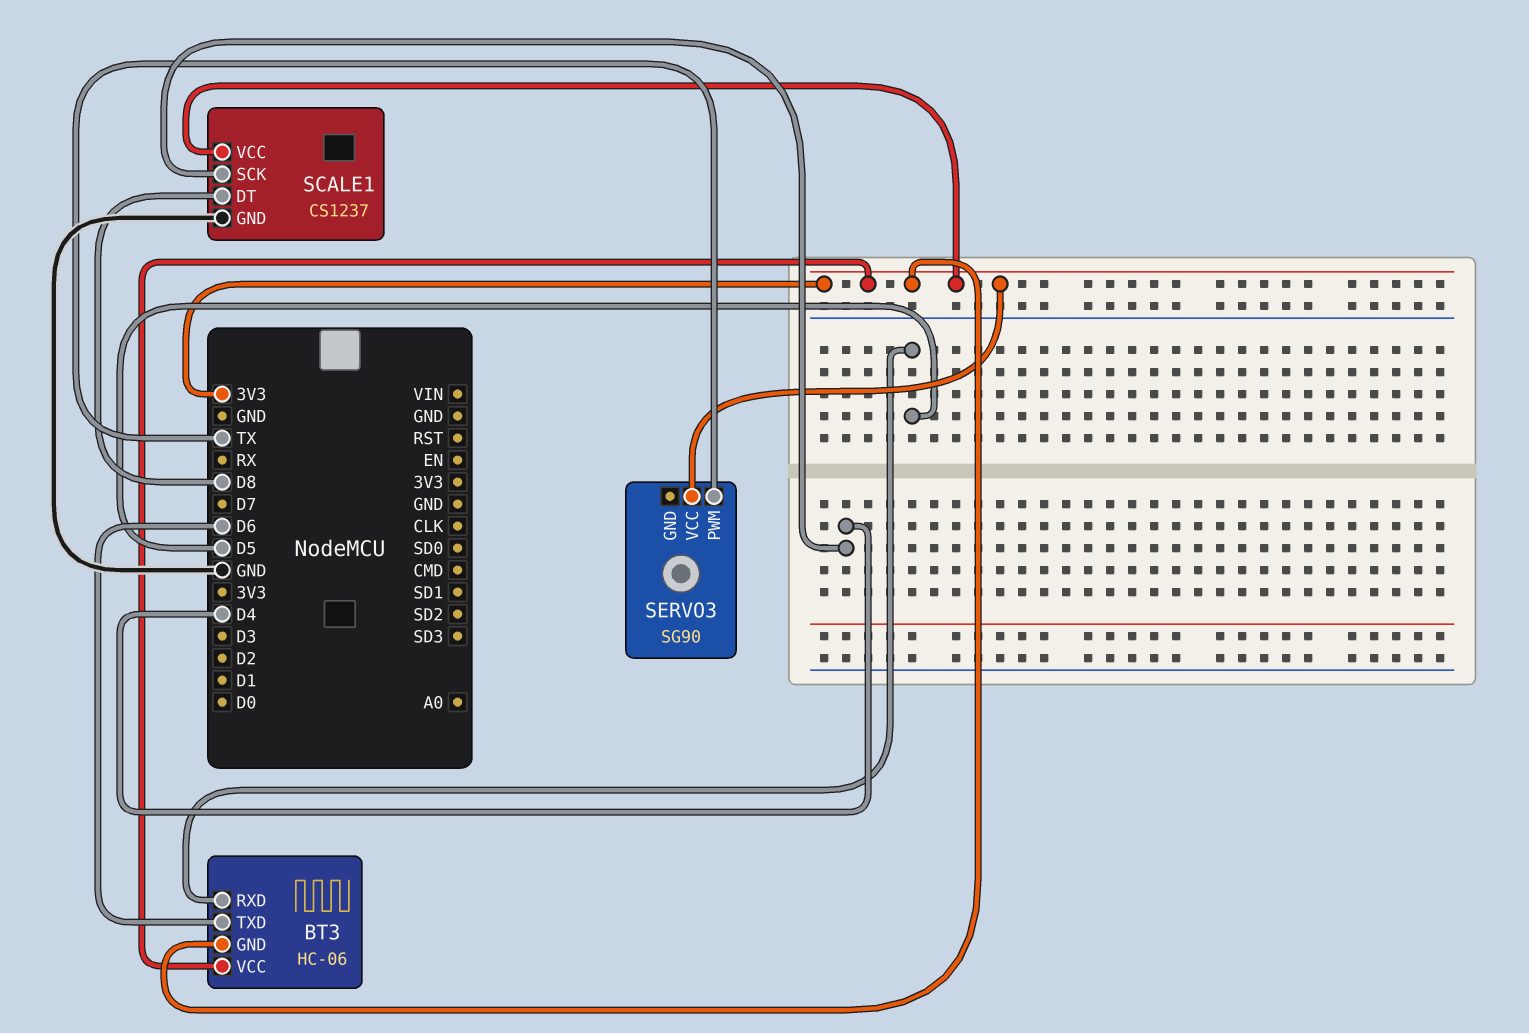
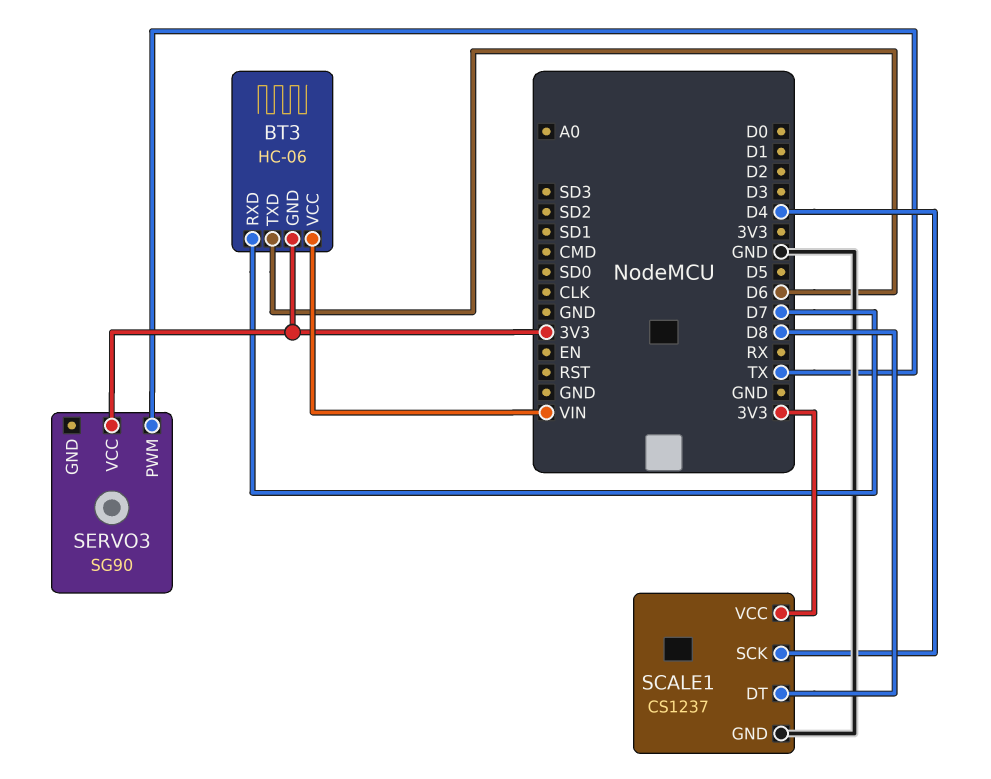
BT3 pin RXD: D5 -> D7
BT3 pin VCC: 3V3 -> VIN

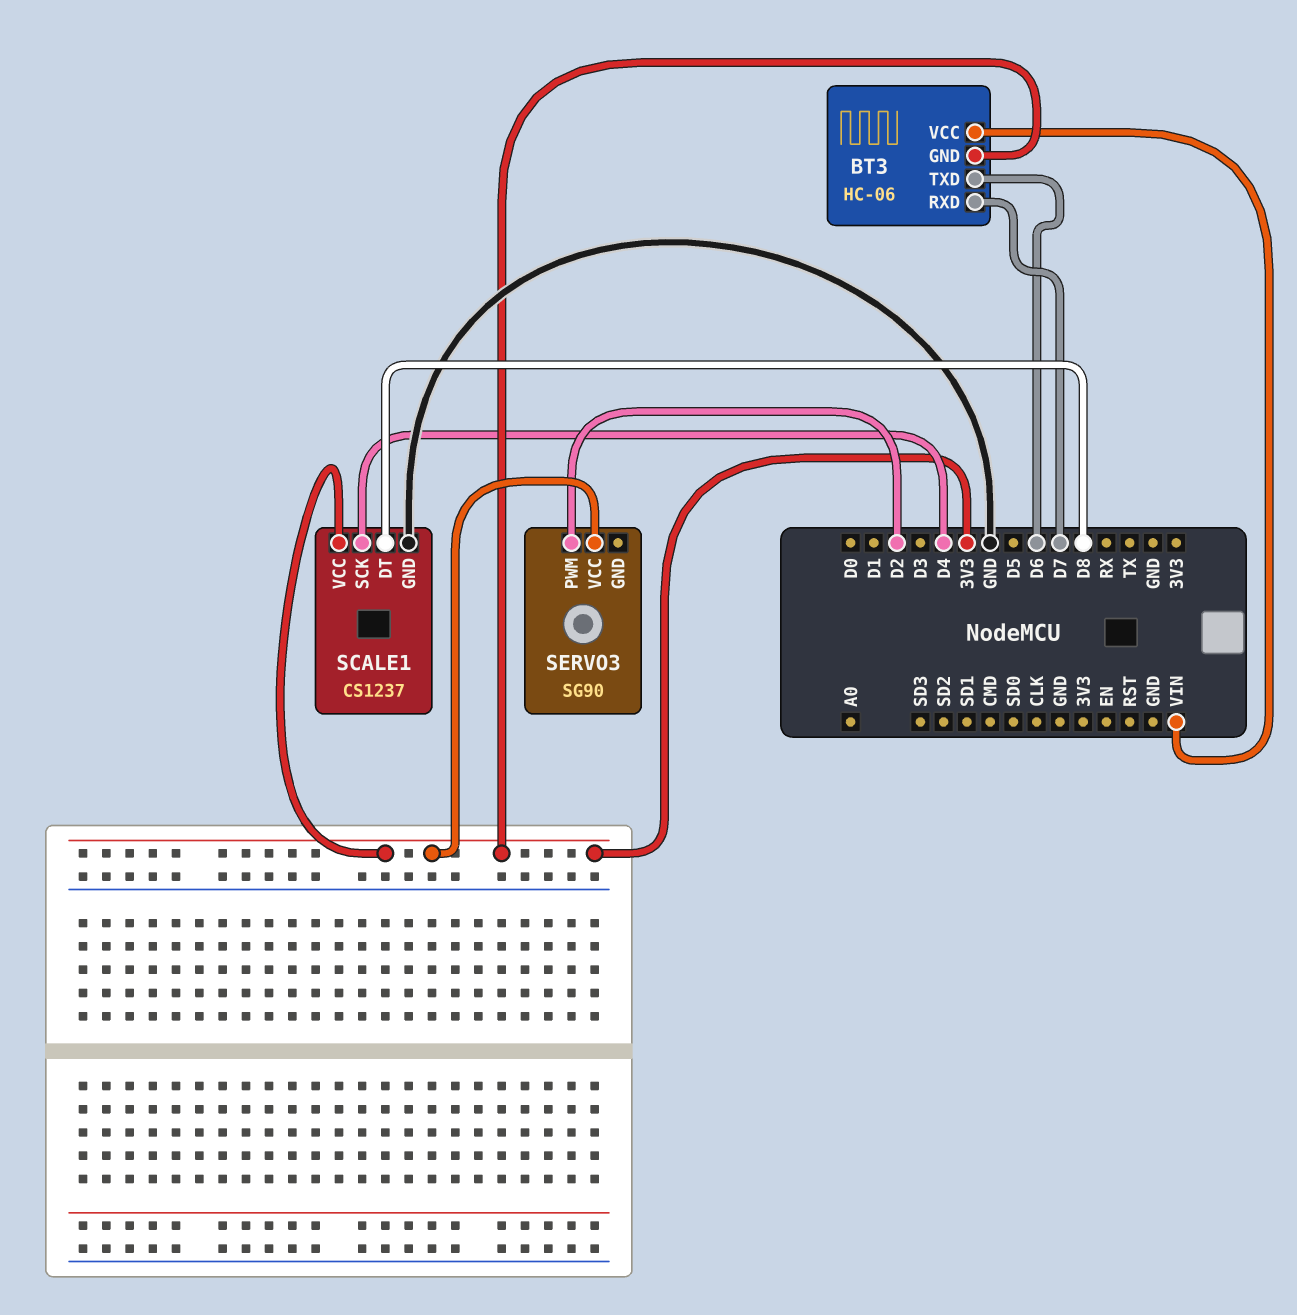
SERVO3 pin PWM: TX -> D2

